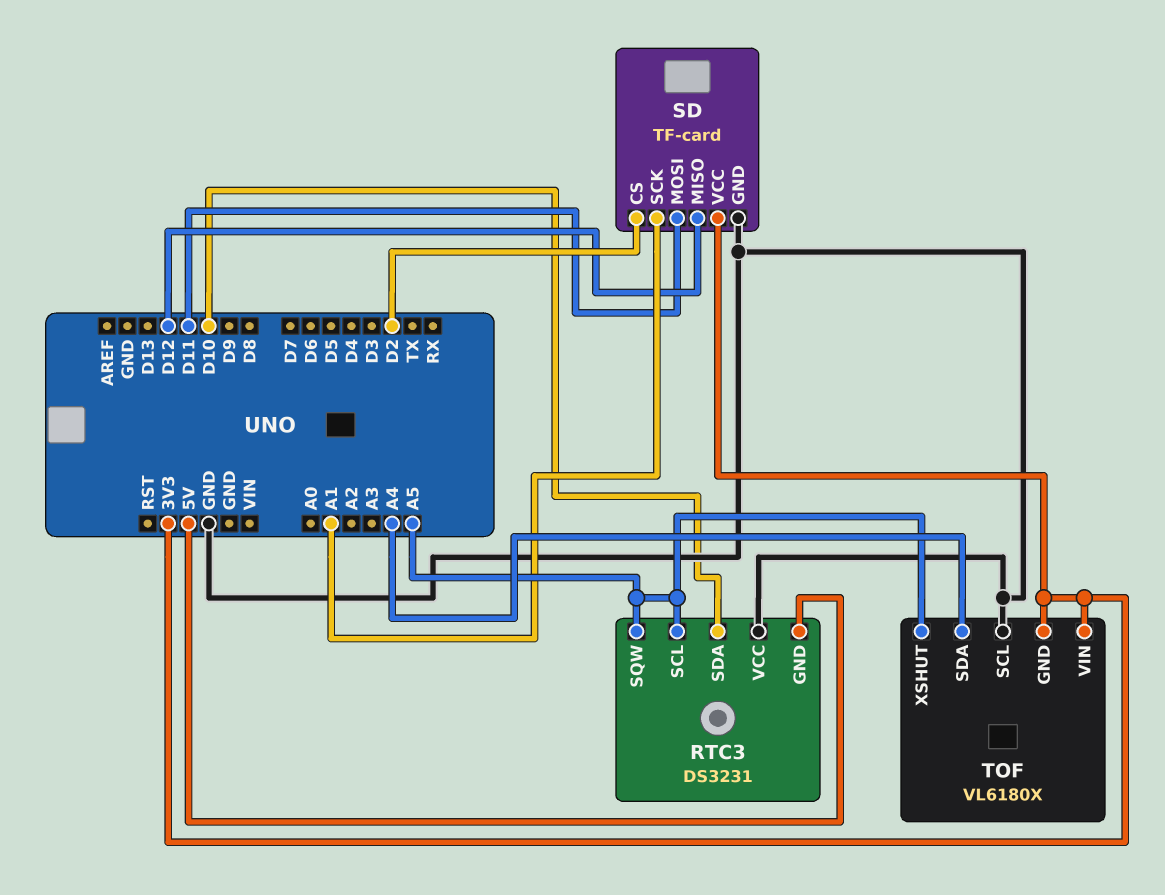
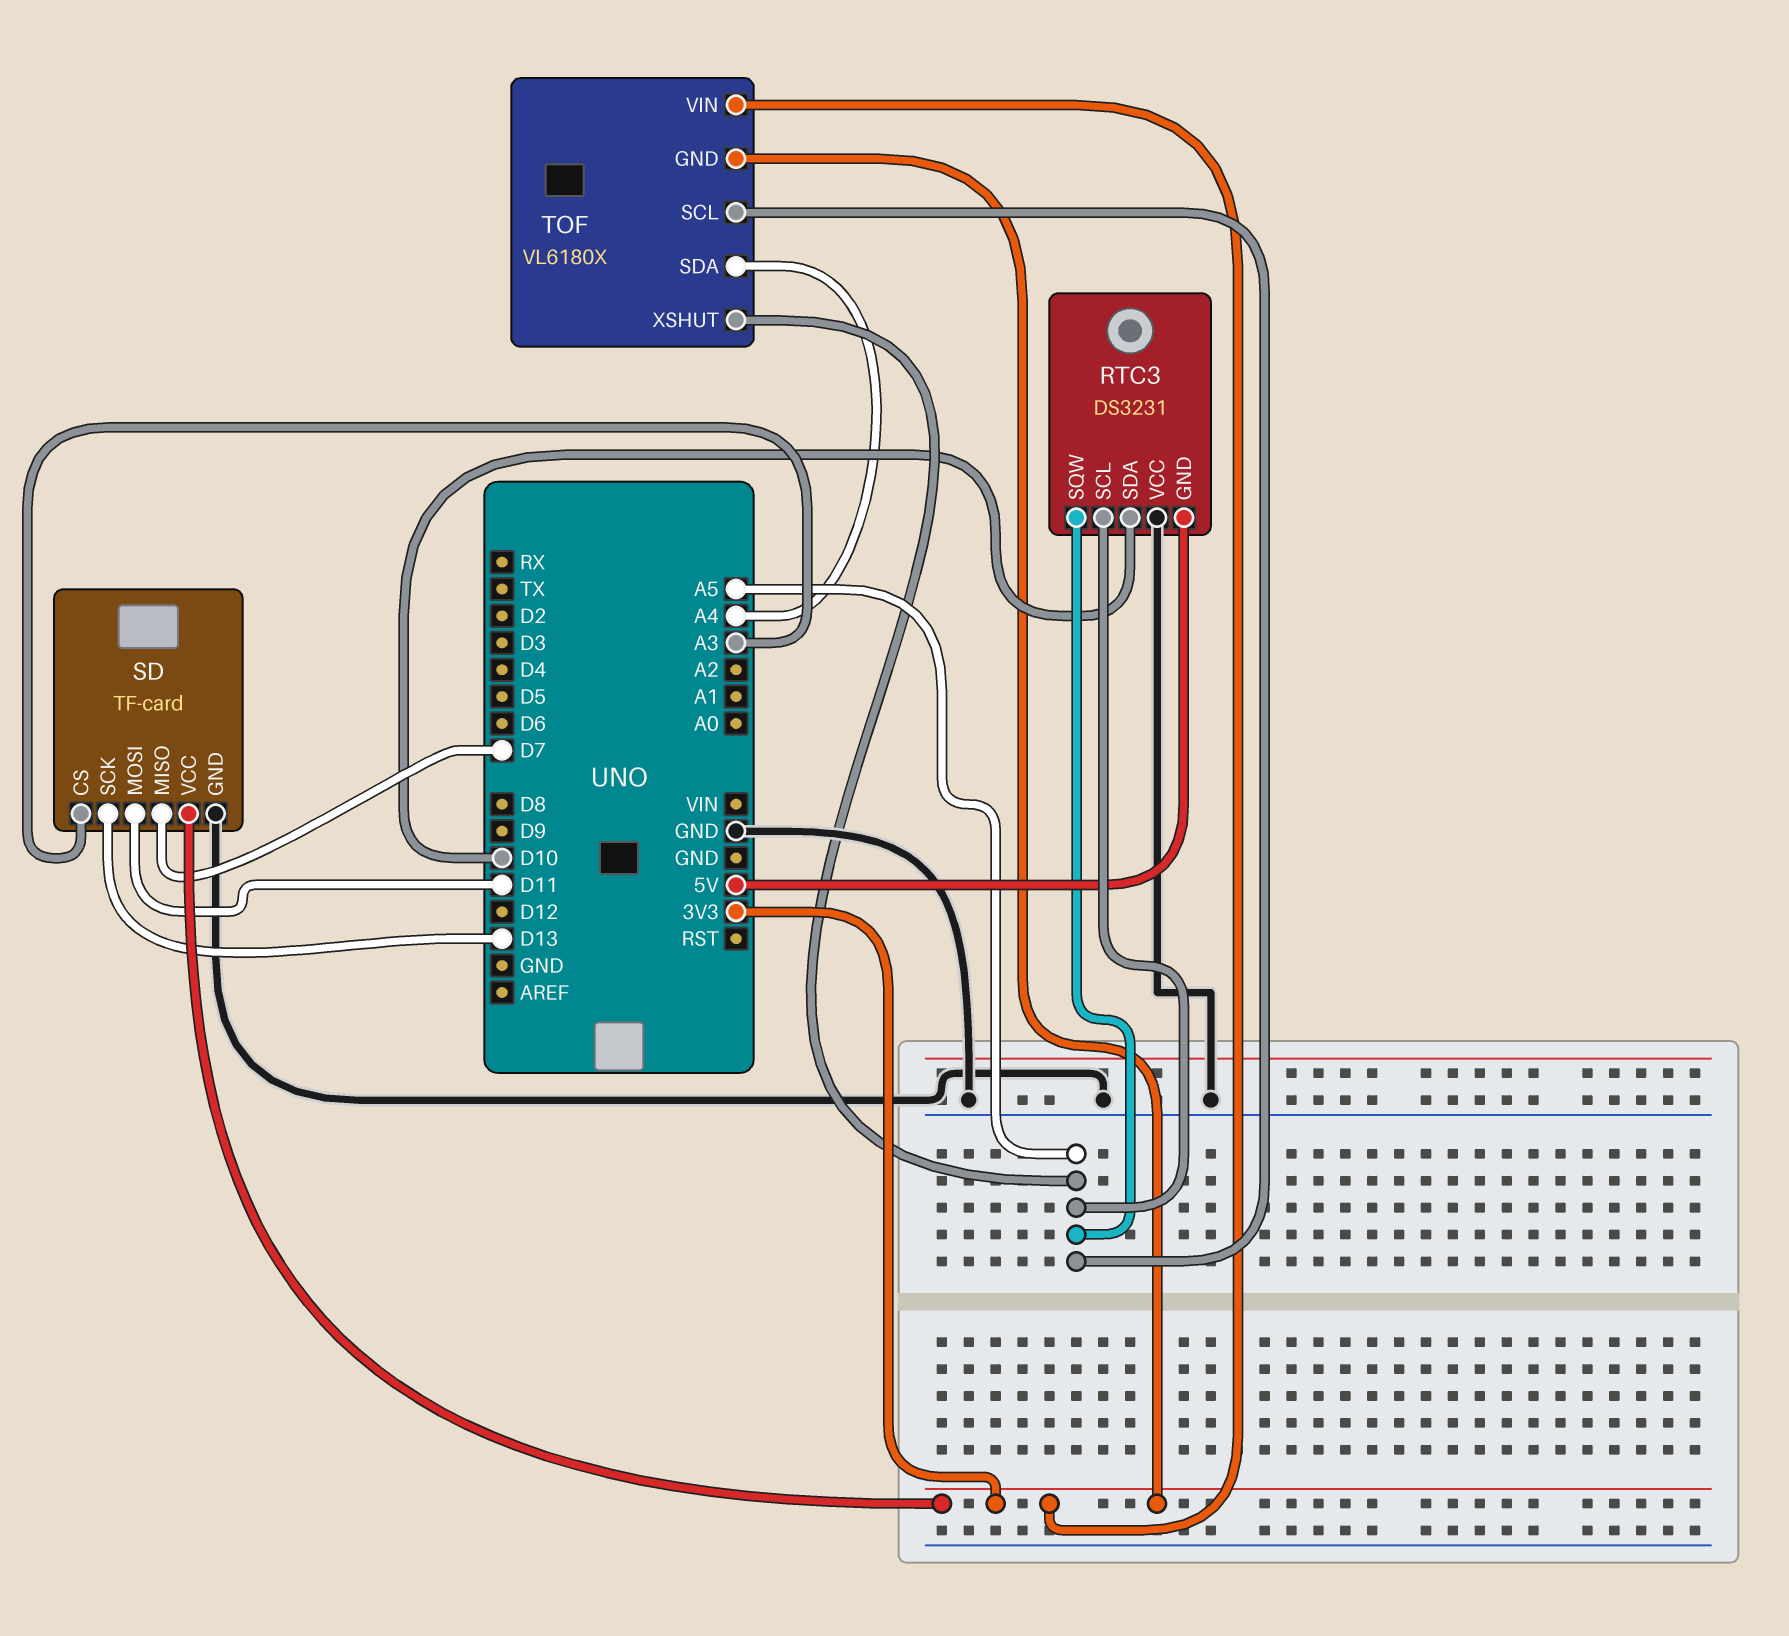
SD pin CS: D2 -> A3
SD pin MISO: D12 -> D7
SD pin SCK: A1 -> D13
TOF pin SCL: GND -> A5

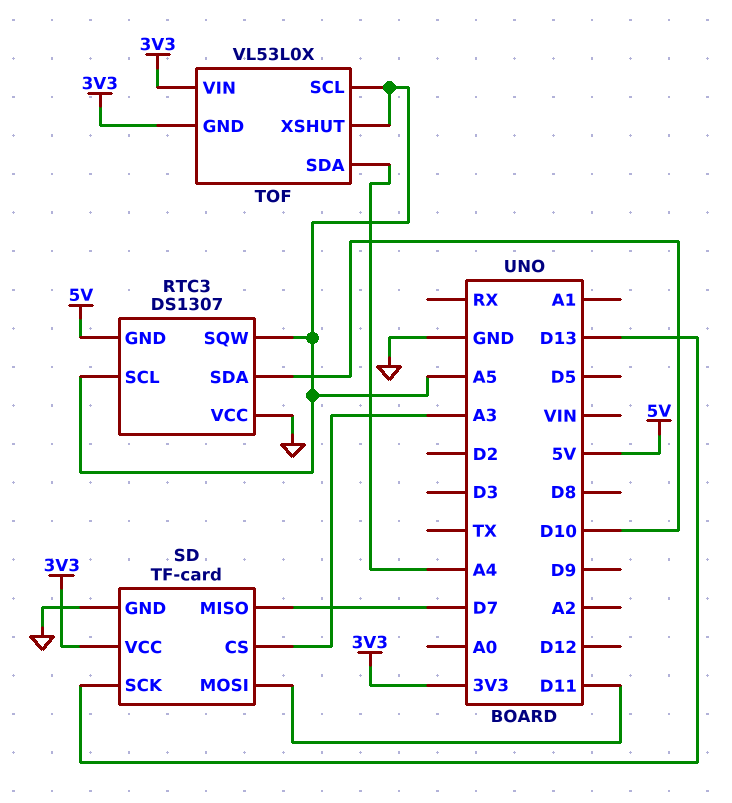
RTC3: DS3231 -> DS1307
TOF: VL6180X -> VL53L0X

